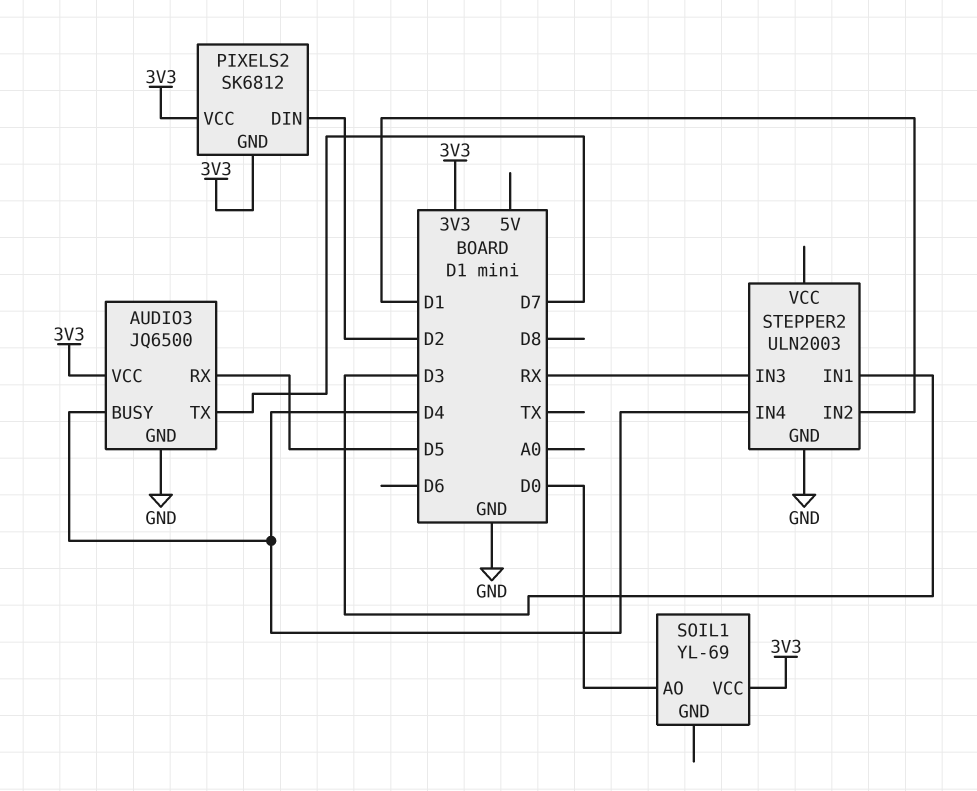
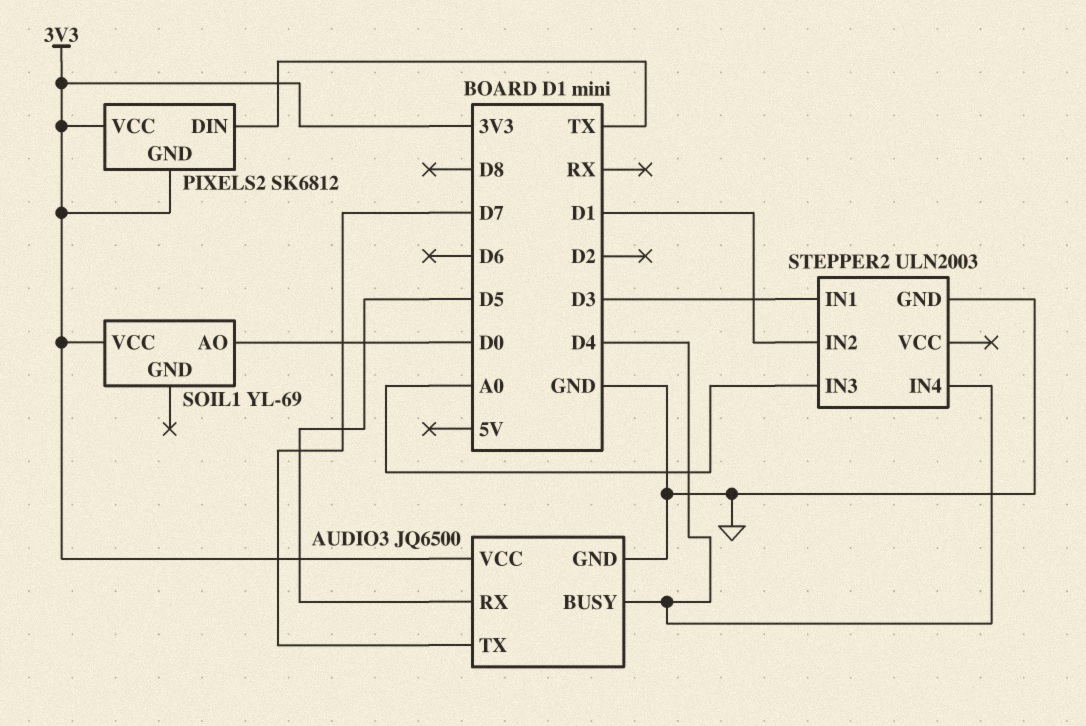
PIXELS2 pin DIN: D2 -> TX
STEPPER2 pin IN3: RX -> A0

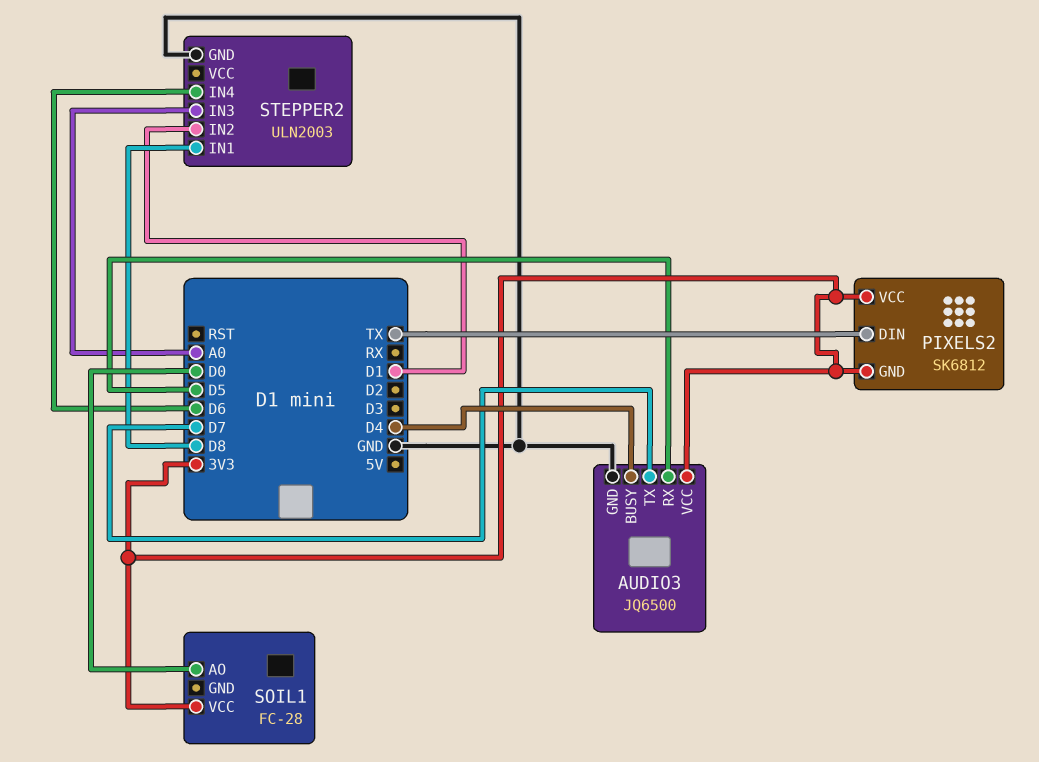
SOIL1: YL-69 -> FC-28
STEPPER2 pin IN1: D3 -> D8
STEPPER2 pin IN4: D4 -> D6

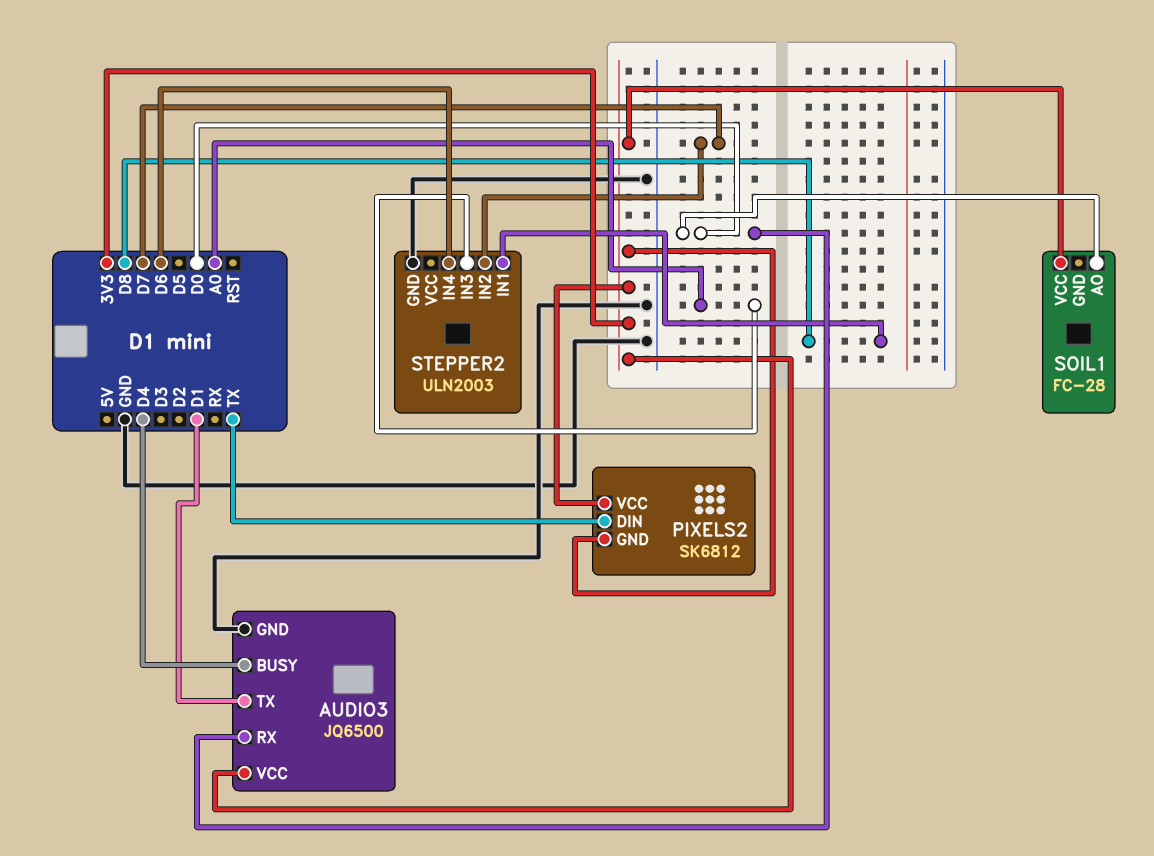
AUDIO3 pin RX: D5 -> D0
AUDIO3 pin TX: D7 -> D1
STEPPER2 pin IN2: D1 -> D7

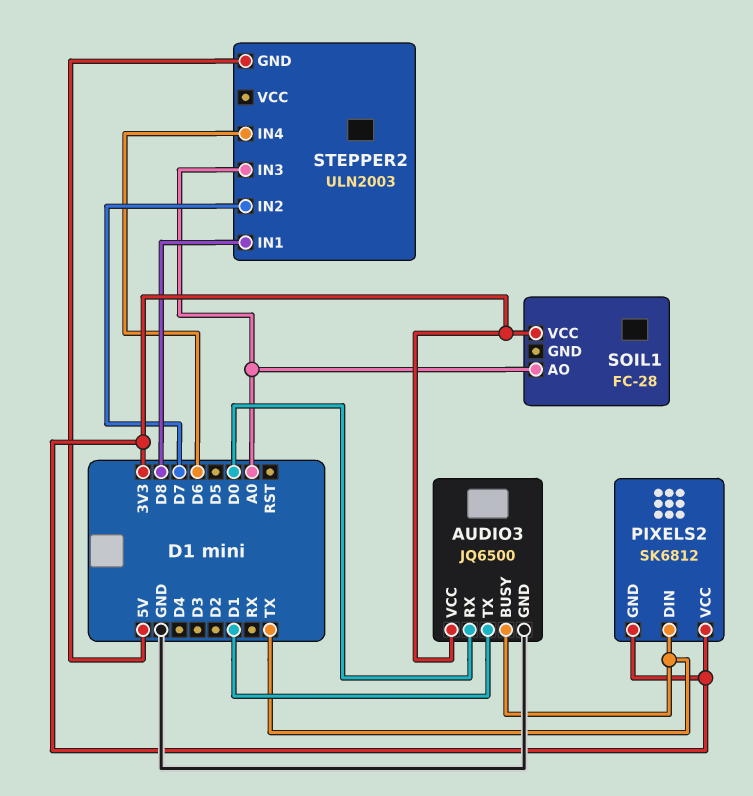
AUDIO3 pin BUSY: D4 -> TX
SOIL1 pin AO: D0 -> A0
STEPPER2 pin GND: GND -> 5V

